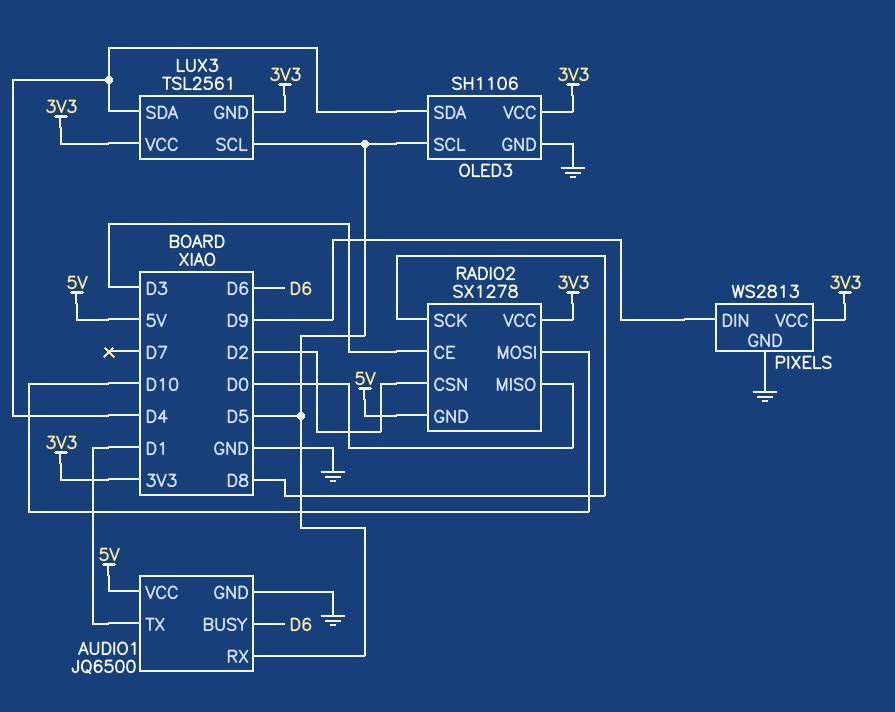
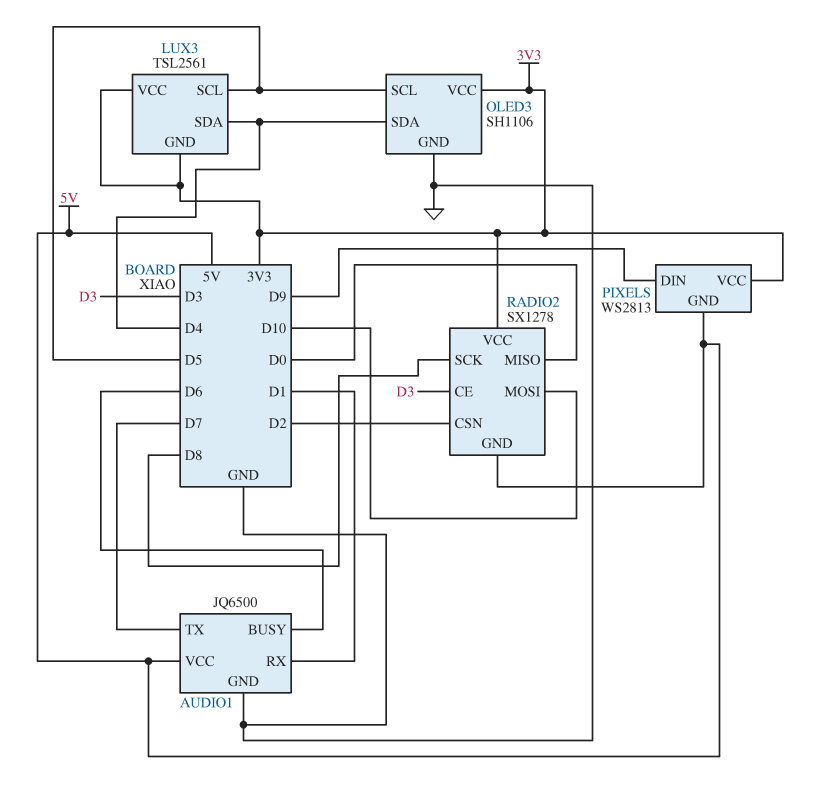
AUDIO1 pin RX: D5 -> D1
AUDIO1 pin TX: D1 -> D7
PIXELS pin GND: GND -> 5V

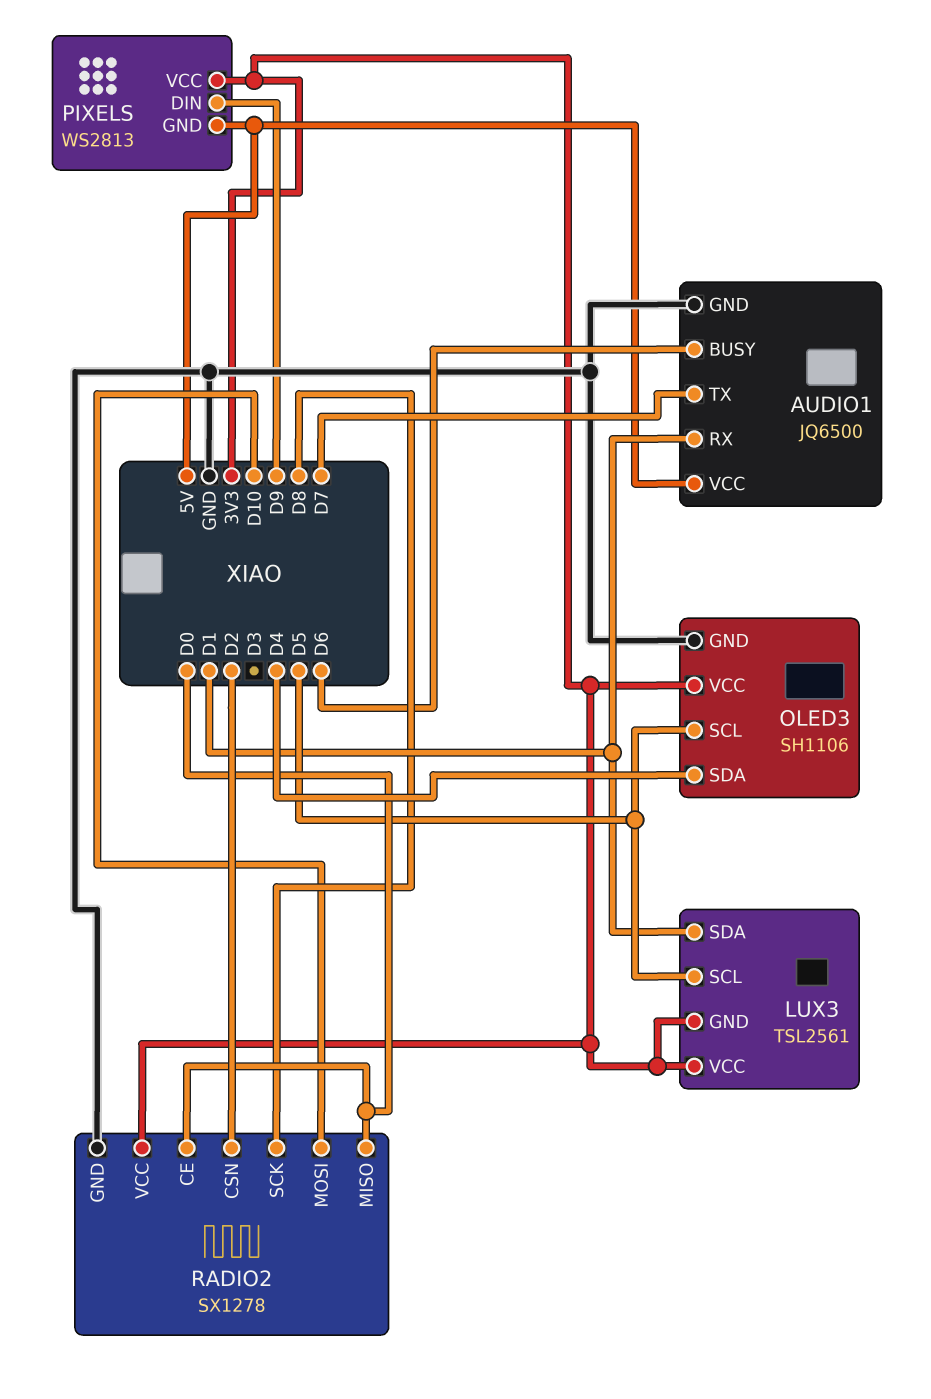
LUX3 pin SDA: D4 -> D1
RADIO2 pin CE: D3 -> D0
RADIO2 pin GND: 5V -> GND

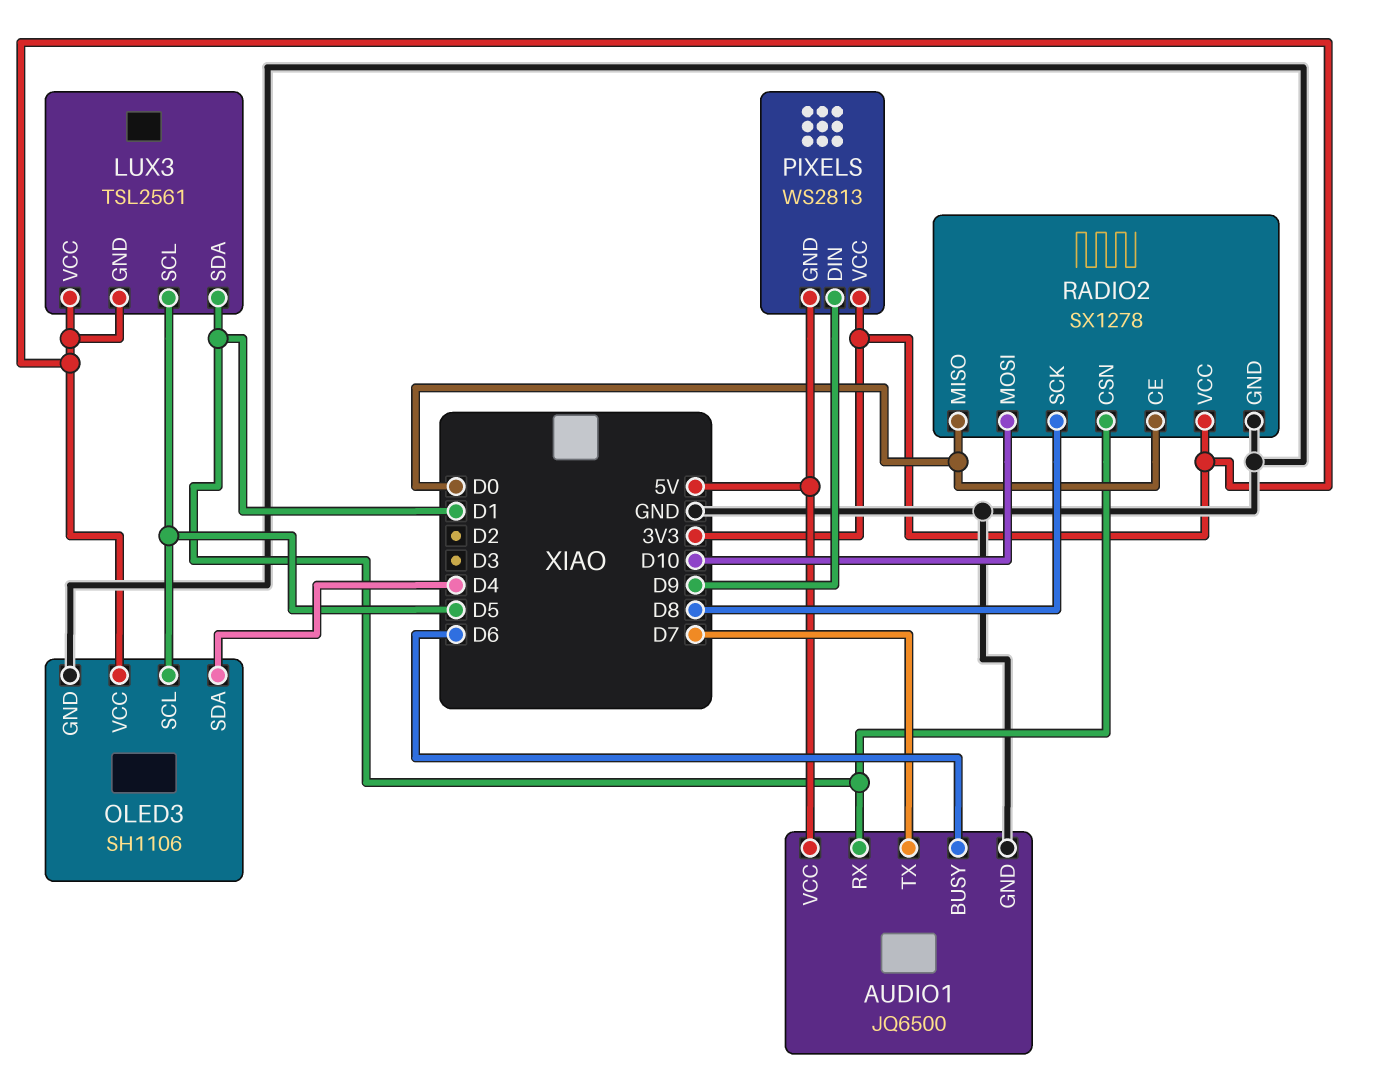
RADIO2 pin CSN: D2 -> D1

